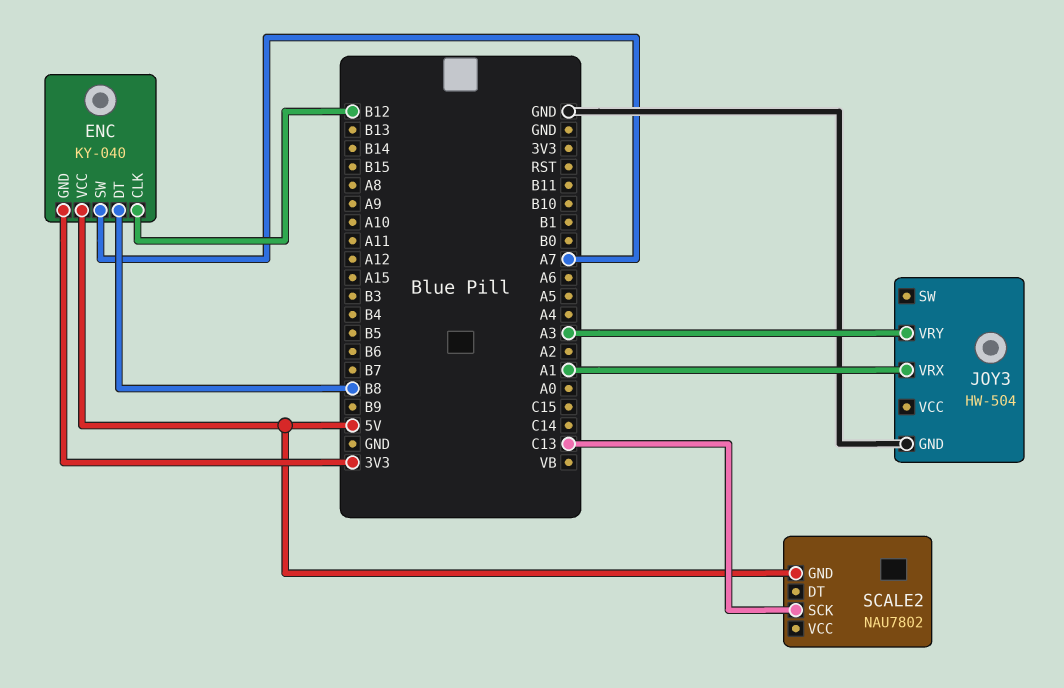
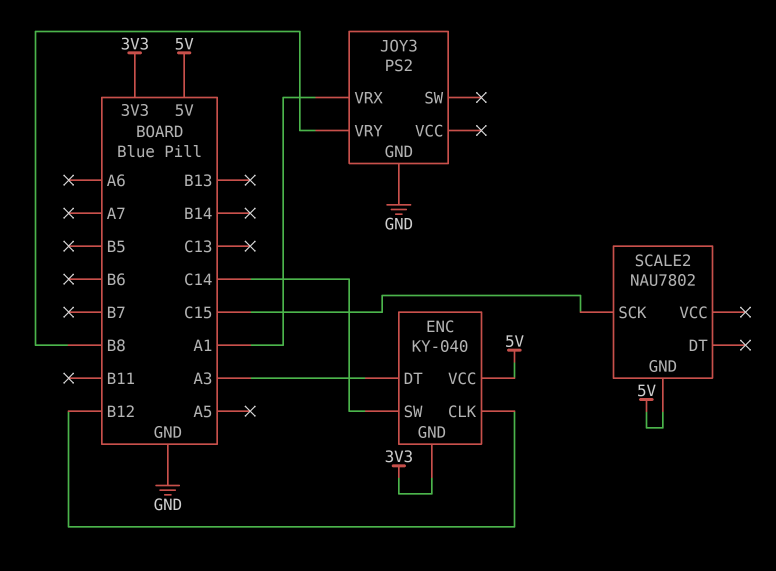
ENC pin DT: B8 -> A3
ENC pin SW: A7 -> C14
JOY3: HW-504 -> PS2
JOY3 pin VRY: A3 -> B8
SCALE2 pin SCK: C13 -> C15

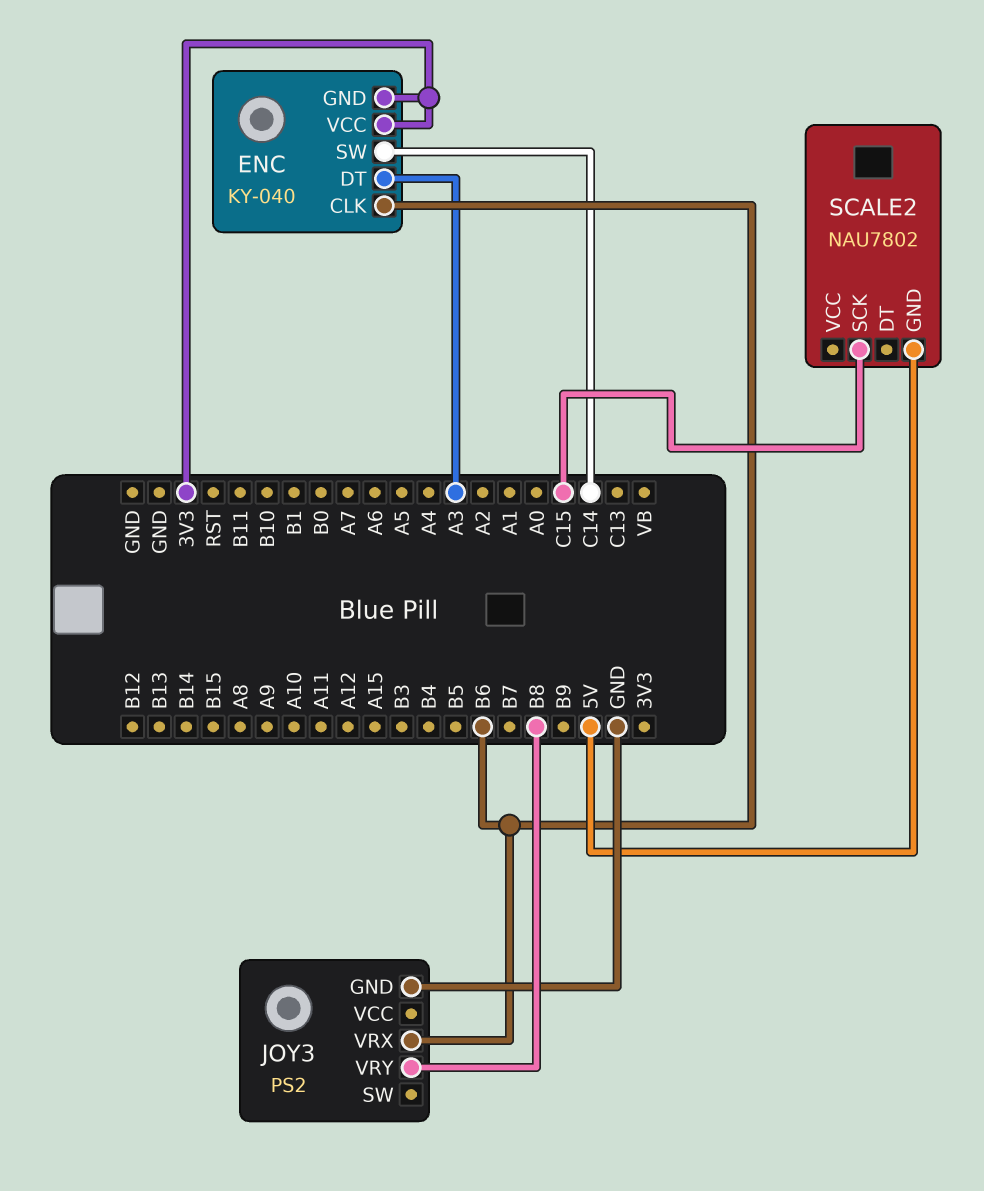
ENC pin CLK: B12 -> B6
ENC pin VCC: 5V -> 3V3
JOY3 pin VRX: A1 -> B6

